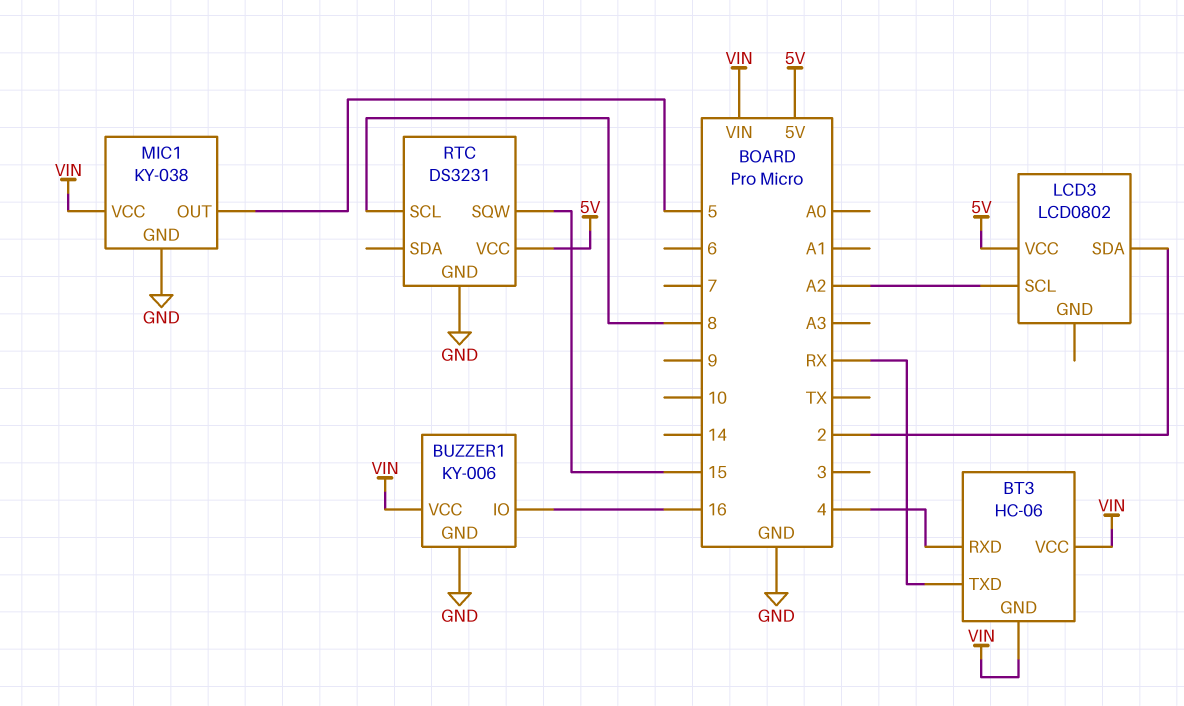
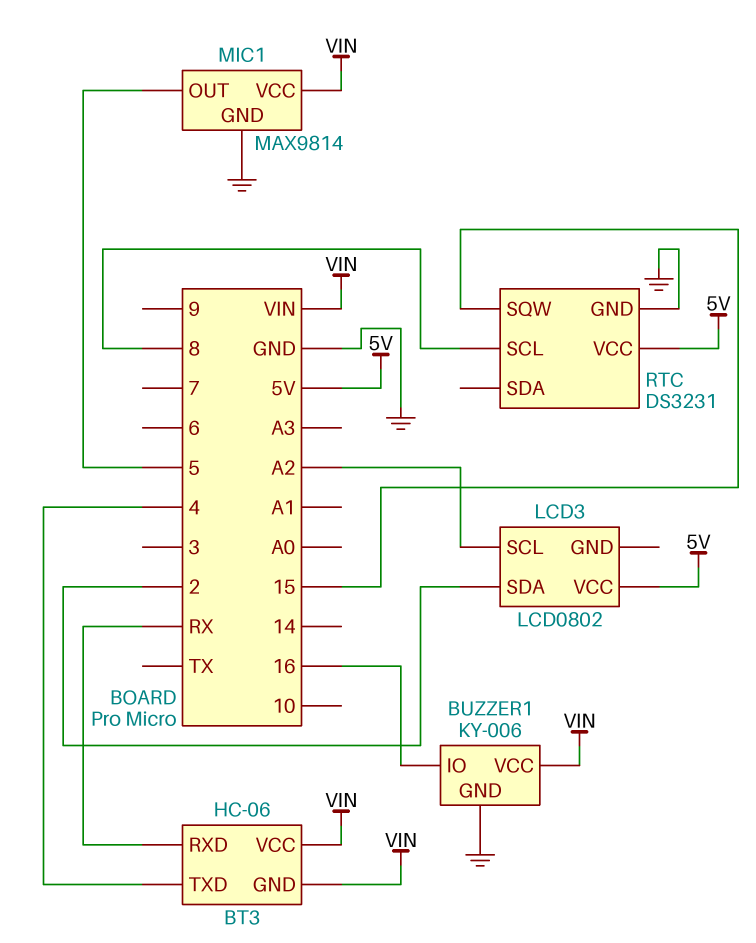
BT3 pin RXD: 4 -> RX
BT3 pin TXD: RX -> 4
MIC1: KY-038 -> MAX9814

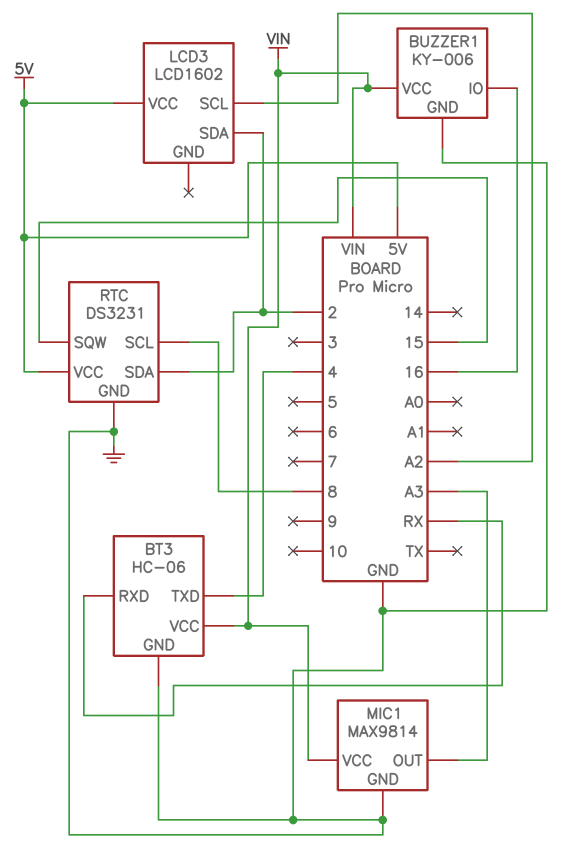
BT3 pin GND: VIN -> GND
LCD3: LCD0802 -> LCD1602
MIC1 pin OUT: 5 -> A3
RTC pin SDA: none -> 2

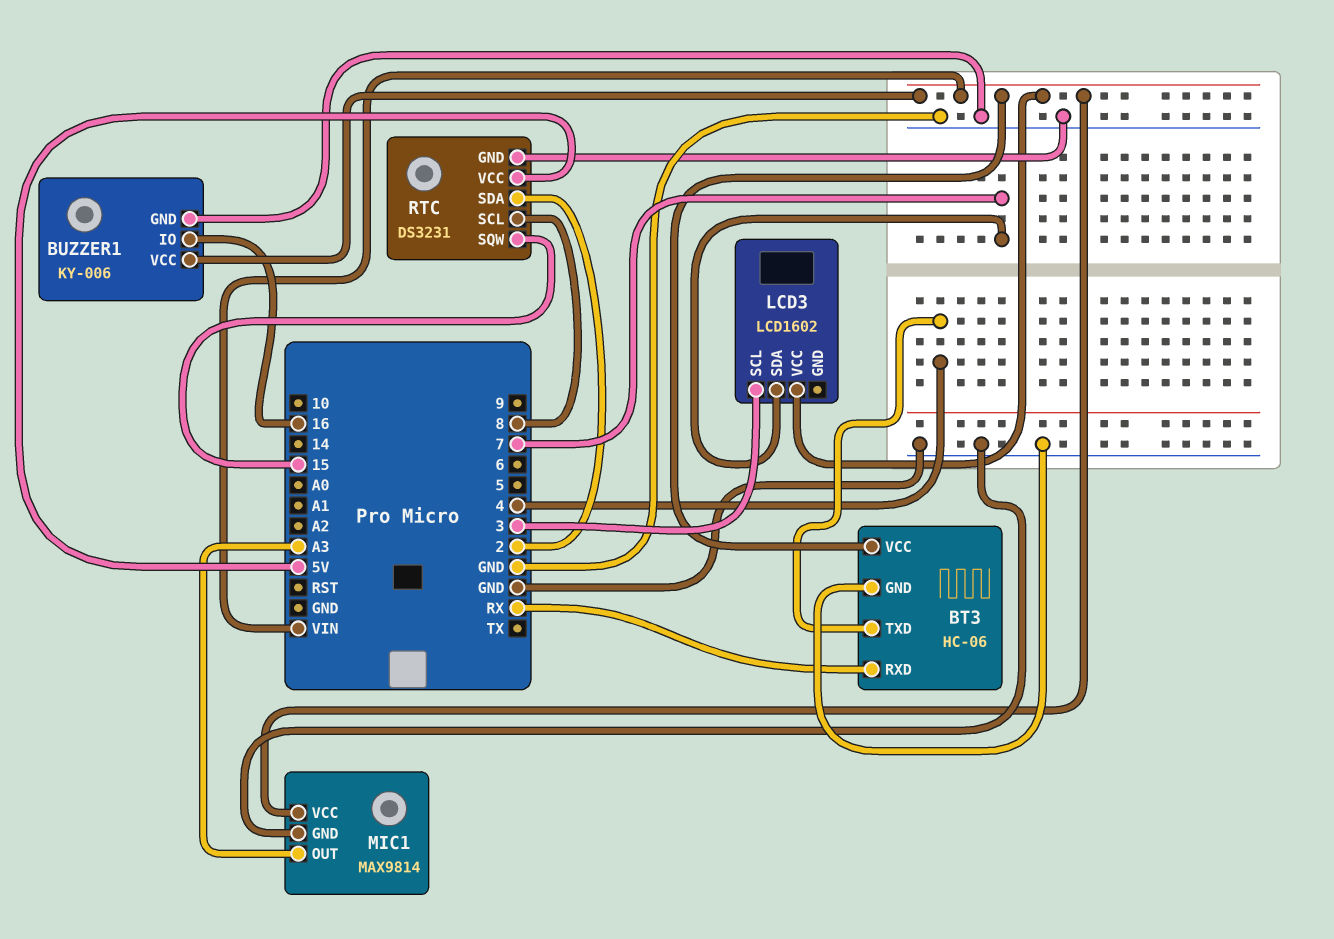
LCD3 pin SCL: A2 -> 3
LCD3 pin SDA: 2 -> 7
LCD3 pin VCC: 5V -> VIN

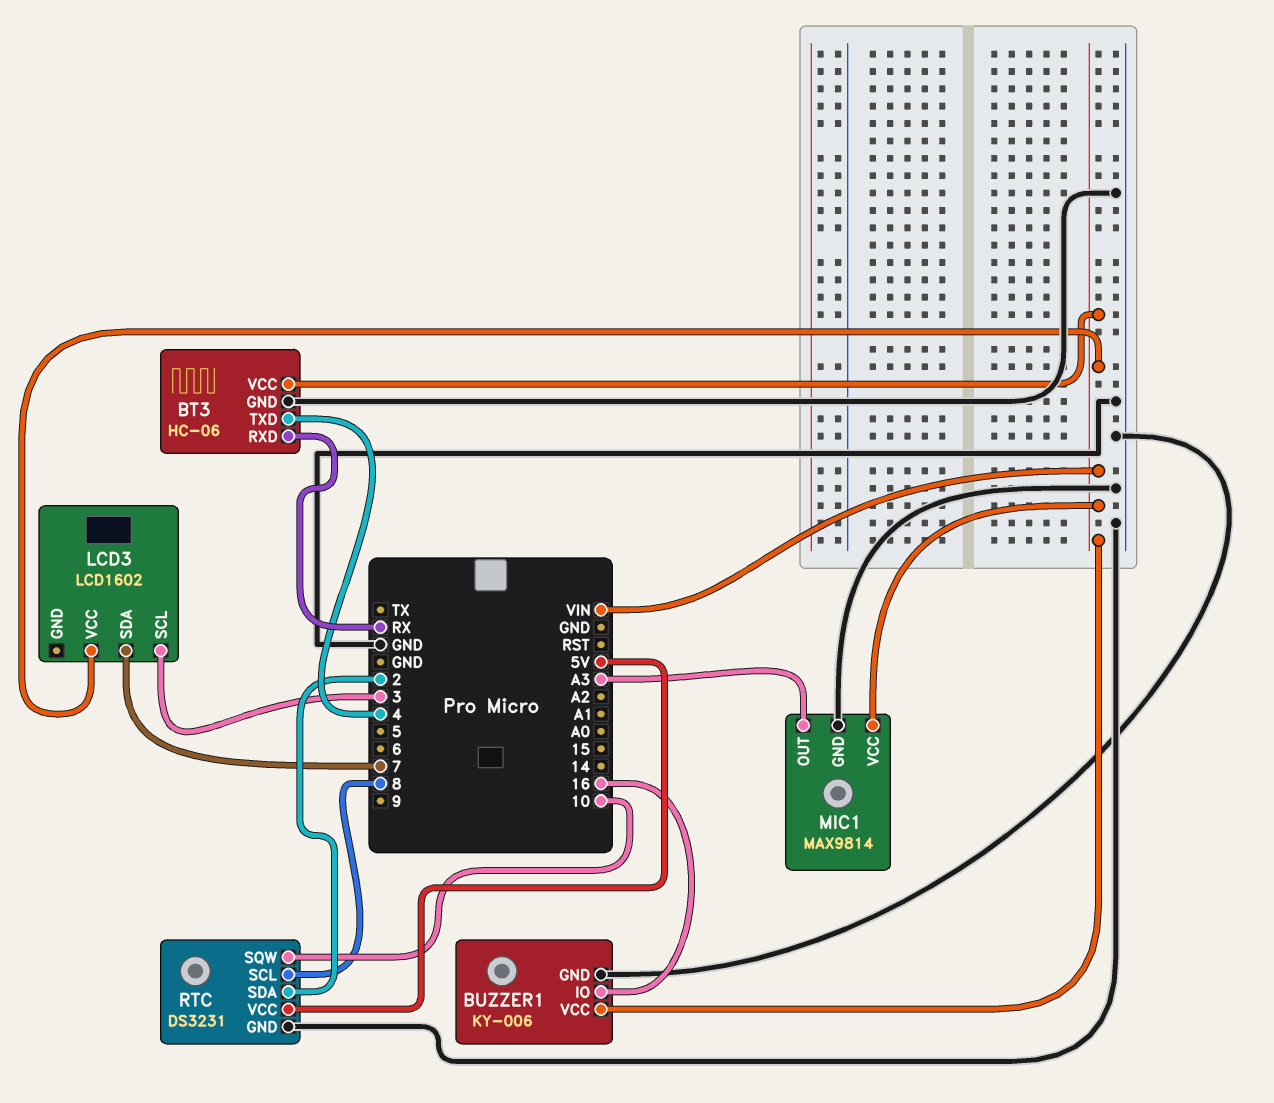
RTC pin SQW: 15 -> 10

